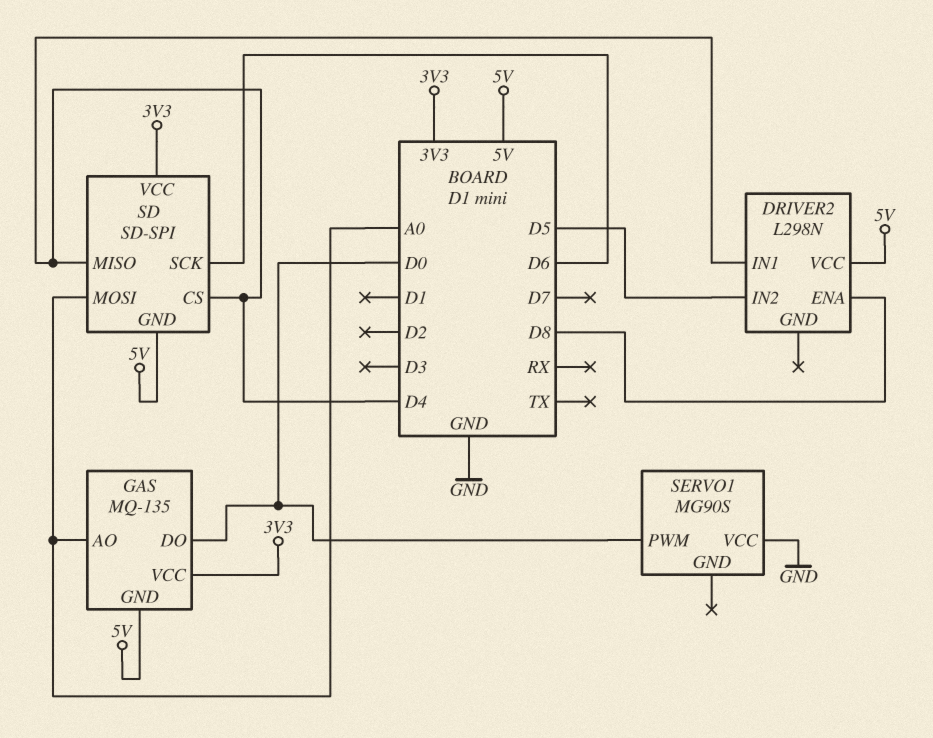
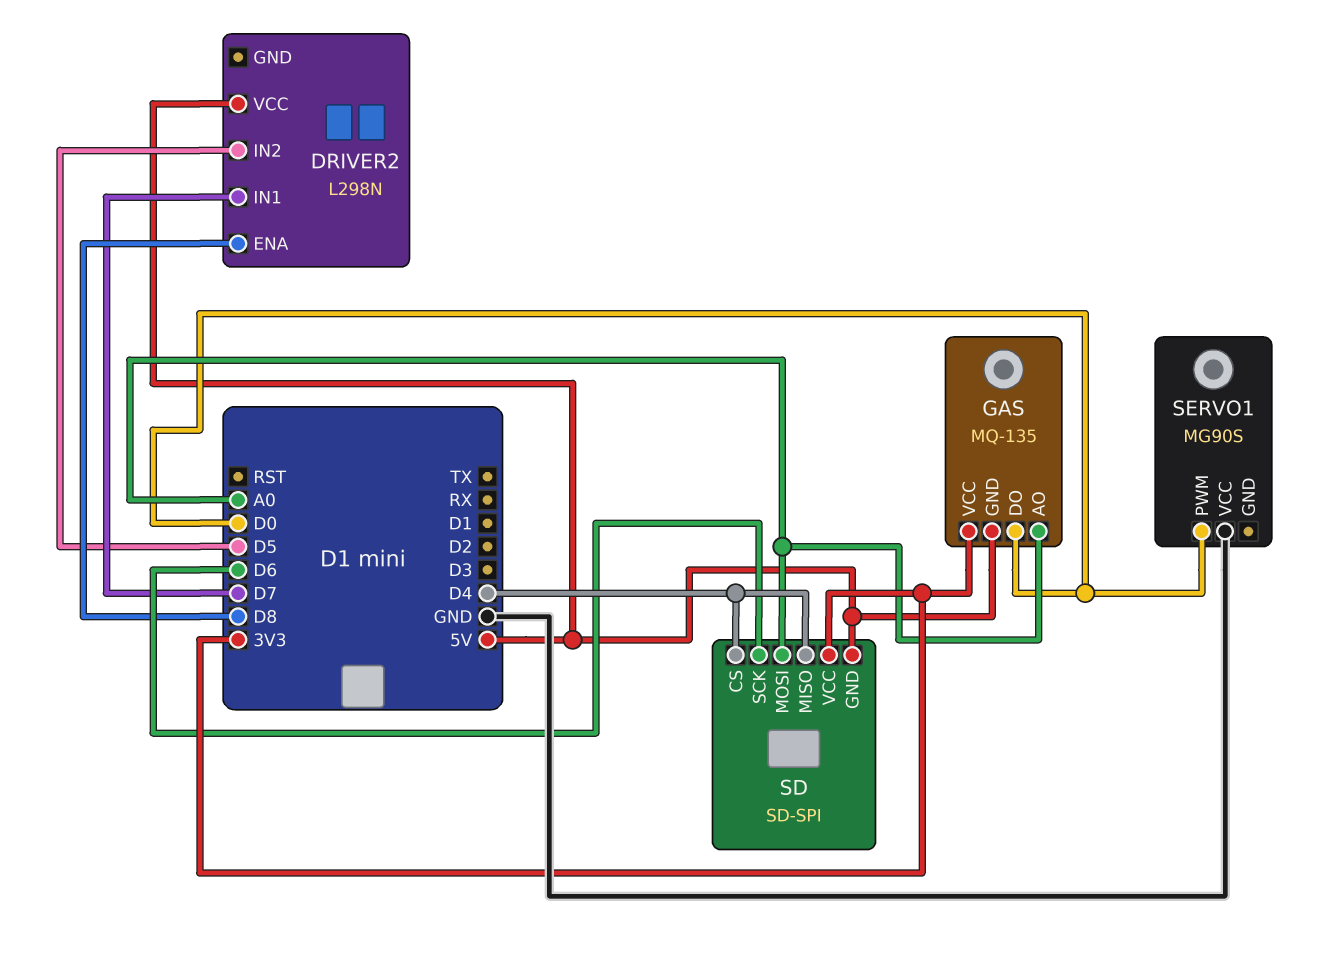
DRIVER2 pin IN1: D4 -> D7

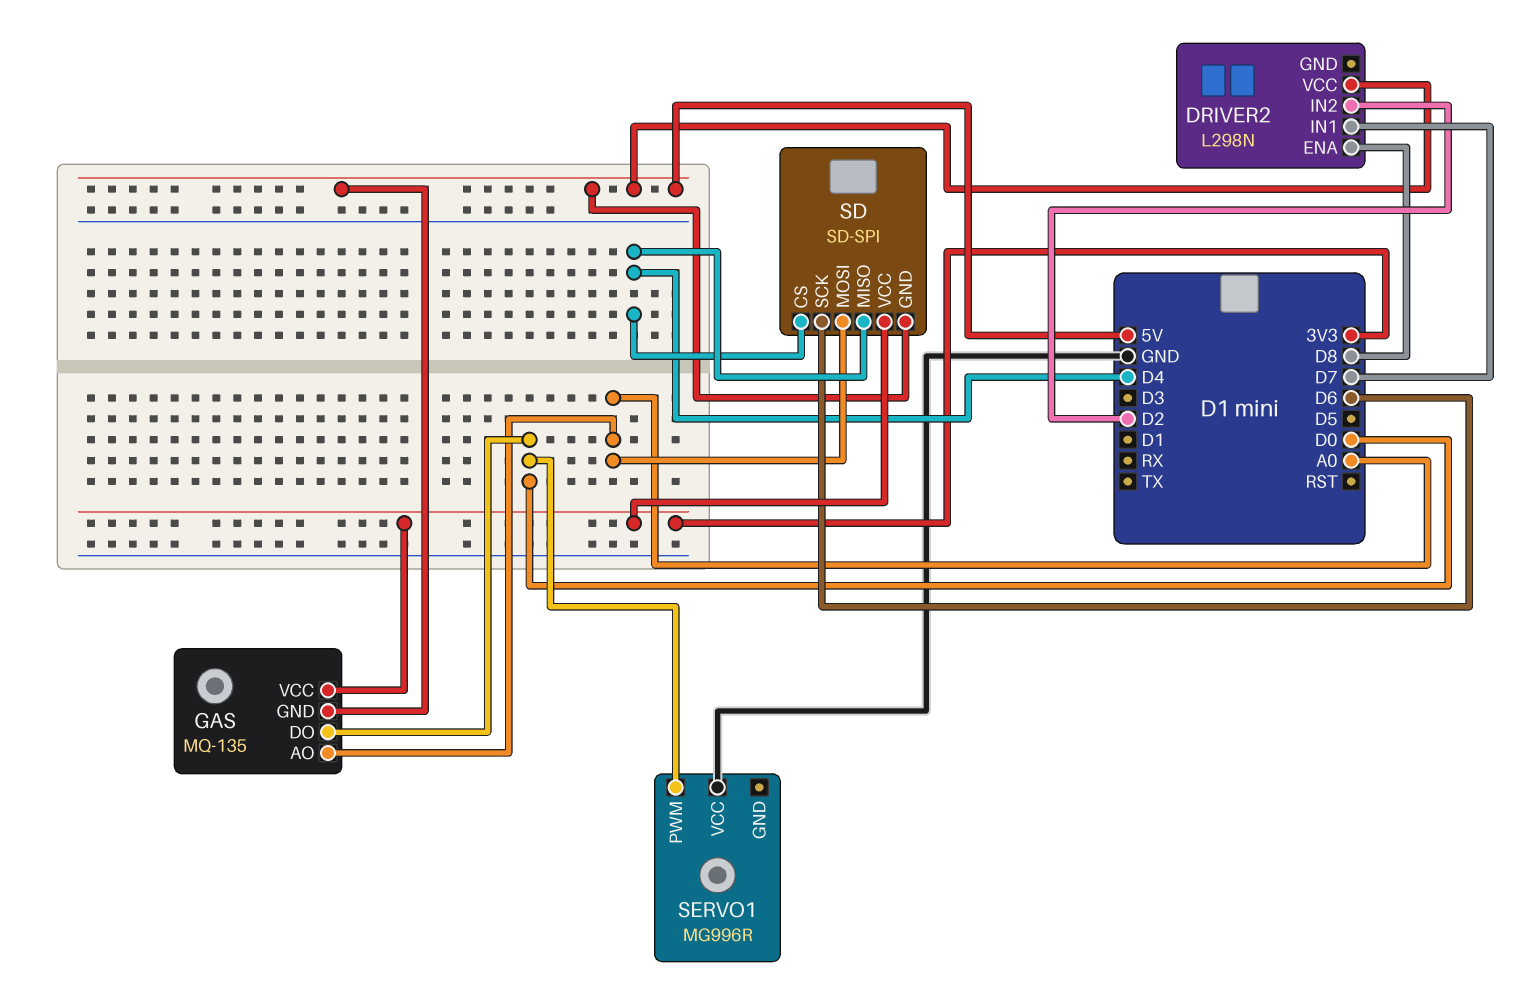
DRIVER2 pin IN2: D5 -> D2
SERVO1: MG90S -> MG996R

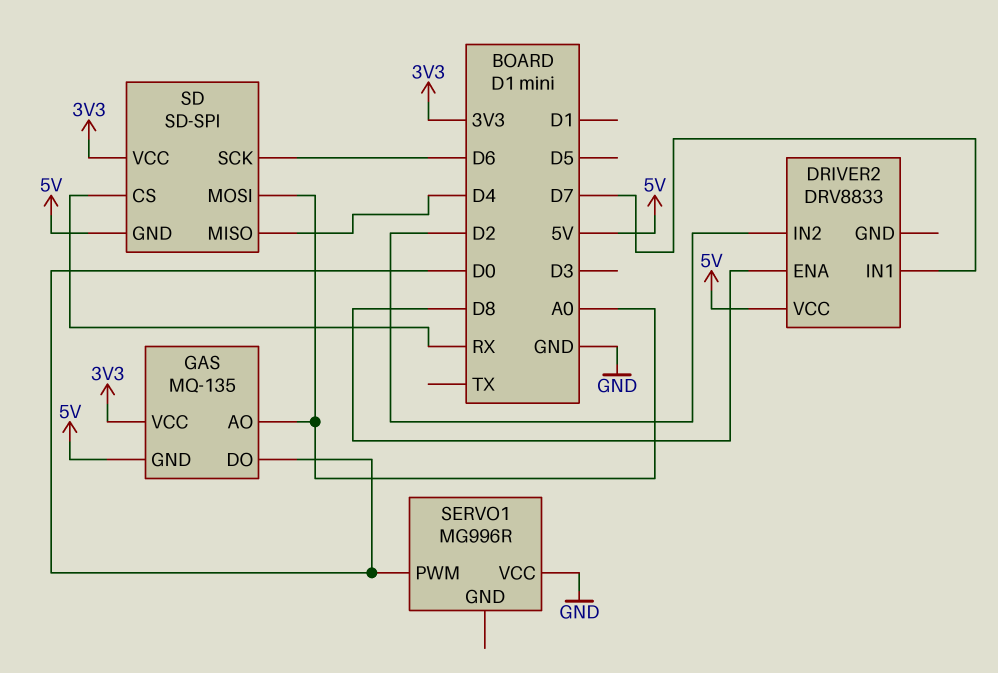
DRIVER2: L298N -> DRV8833
SD pin CS: D4 -> RX

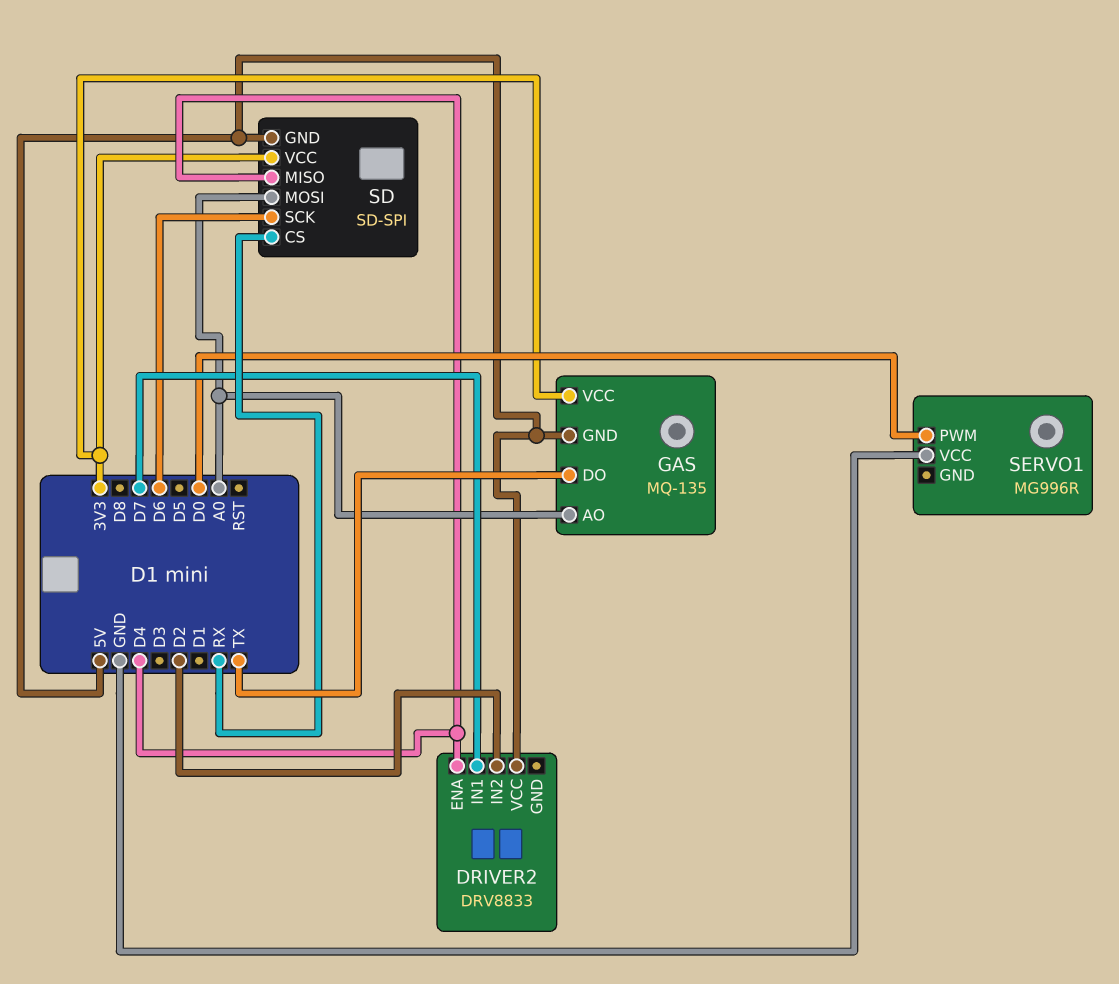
DRIVER2 pin ENA: D8 -> D4
GAS pin DO: D0 -> TX

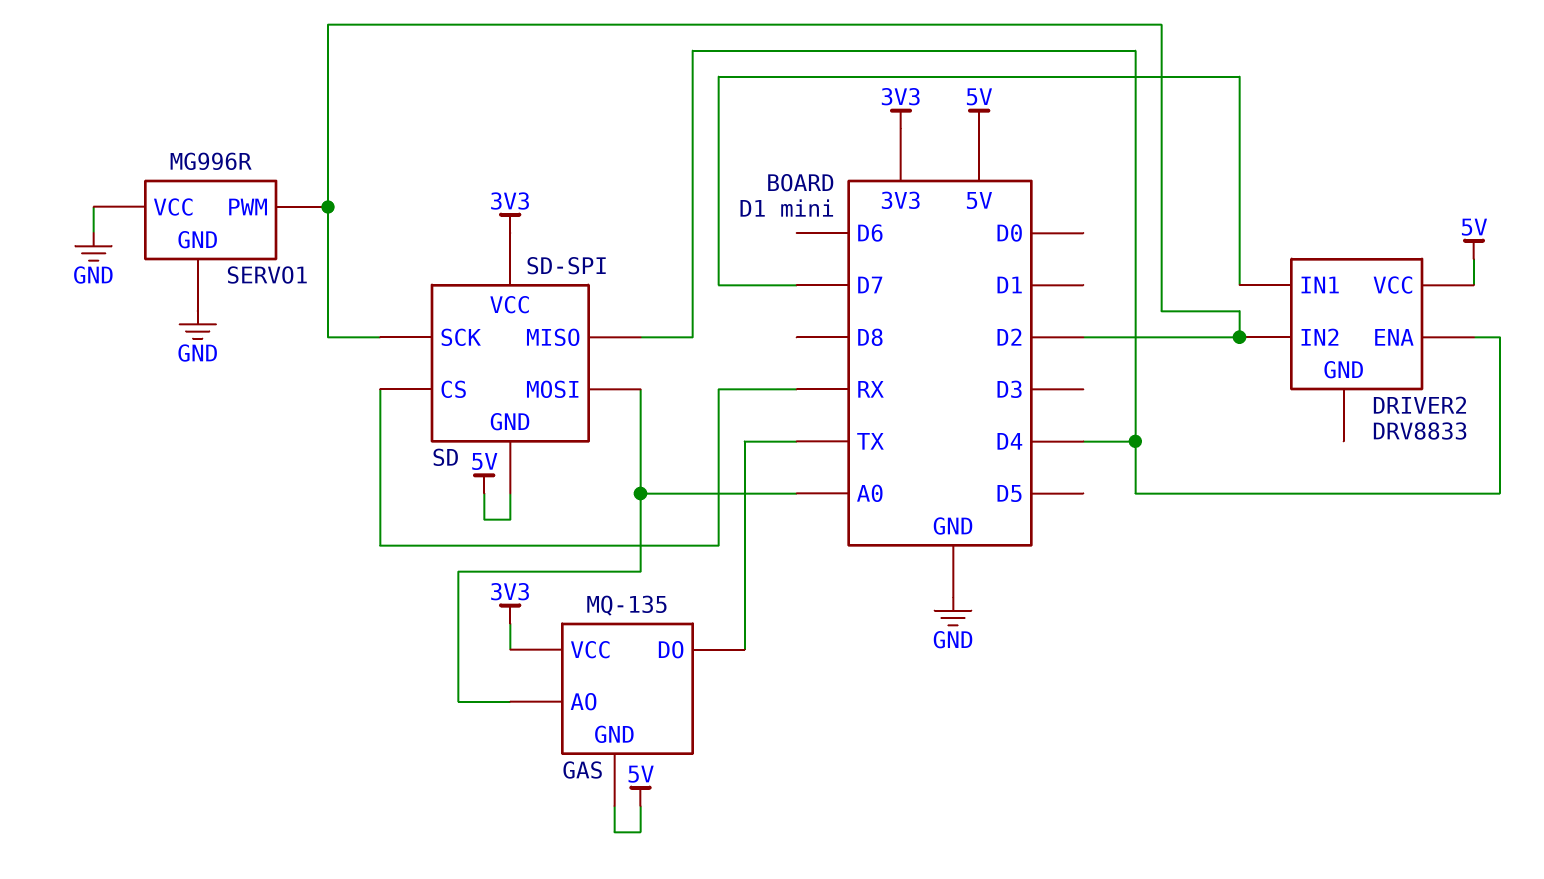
SD pin SCK: D6 -> D2
SERVO1 pin GND: none -> GND
SERVO1 pin PWM: D0 -> D2

